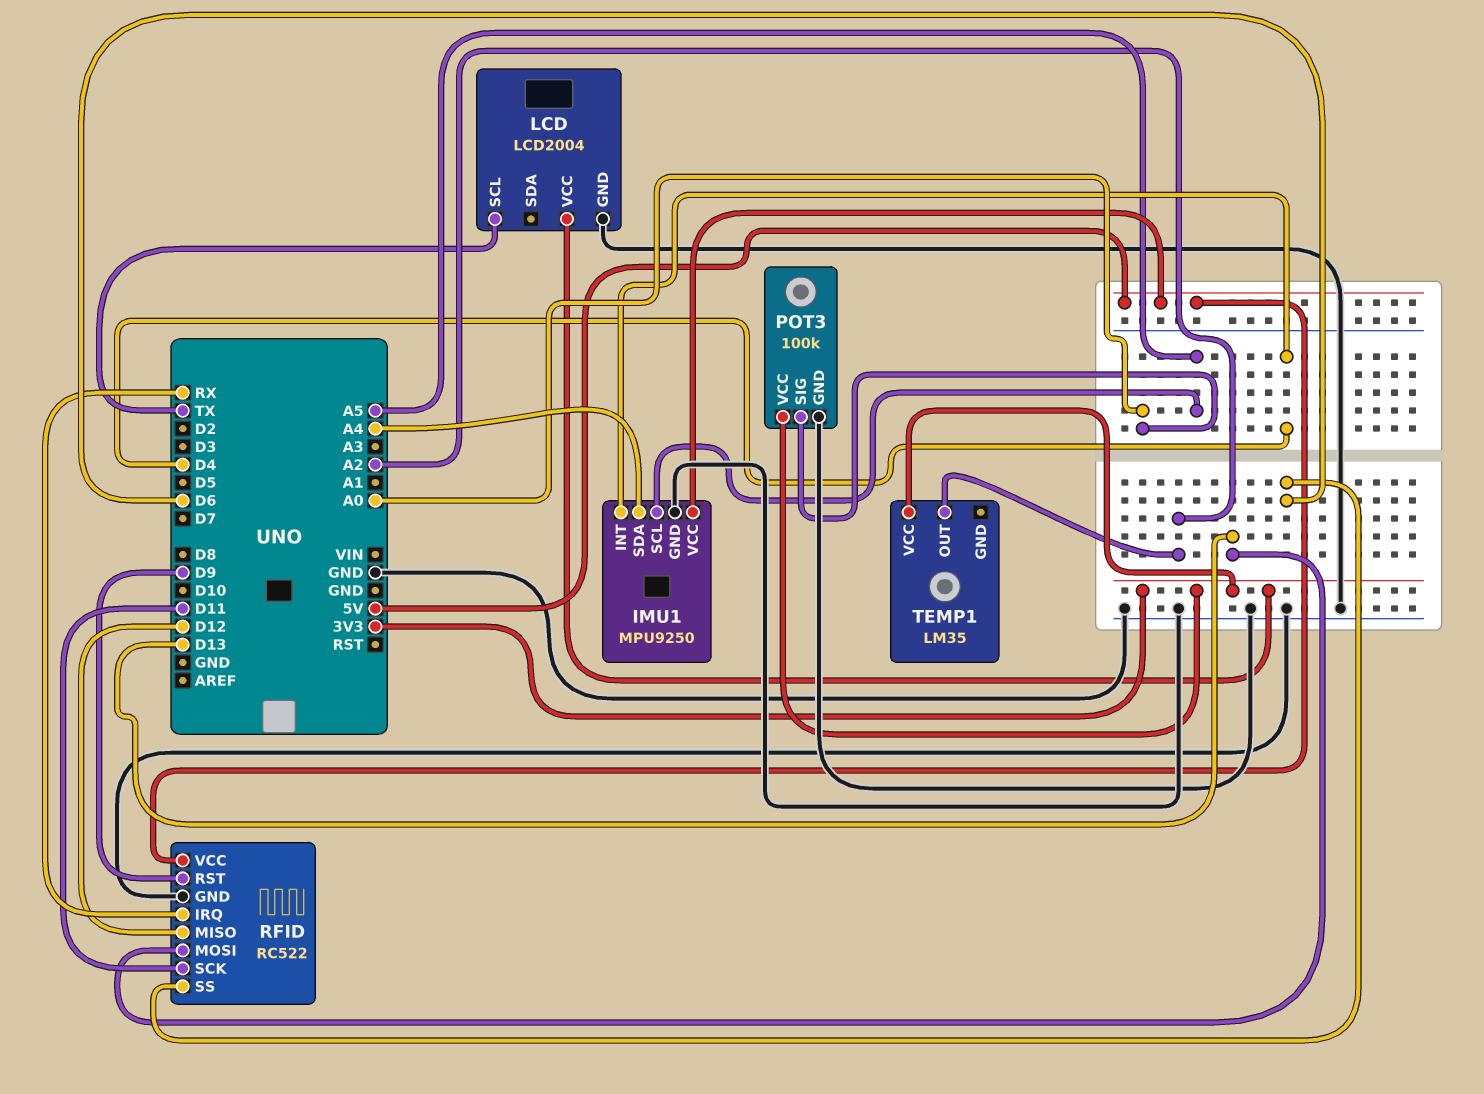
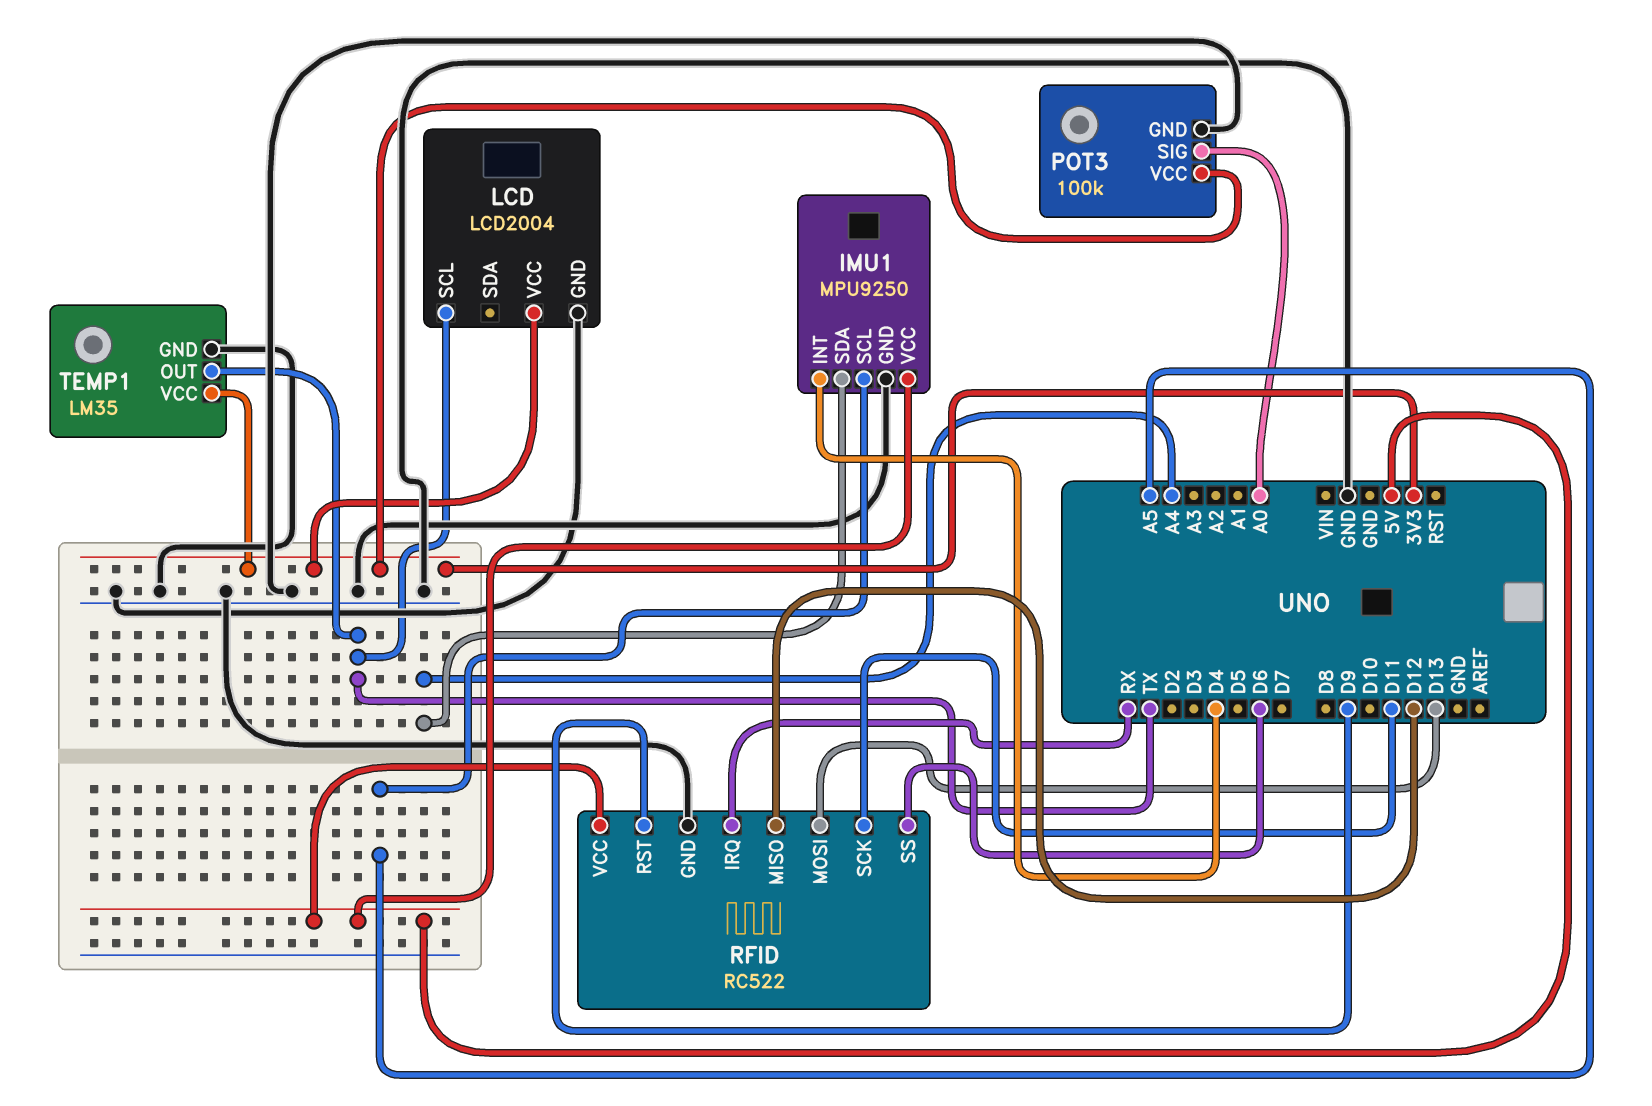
TEMP1 pin GND: none -> GND
TEMP1 pin OUT: A2 -> TX

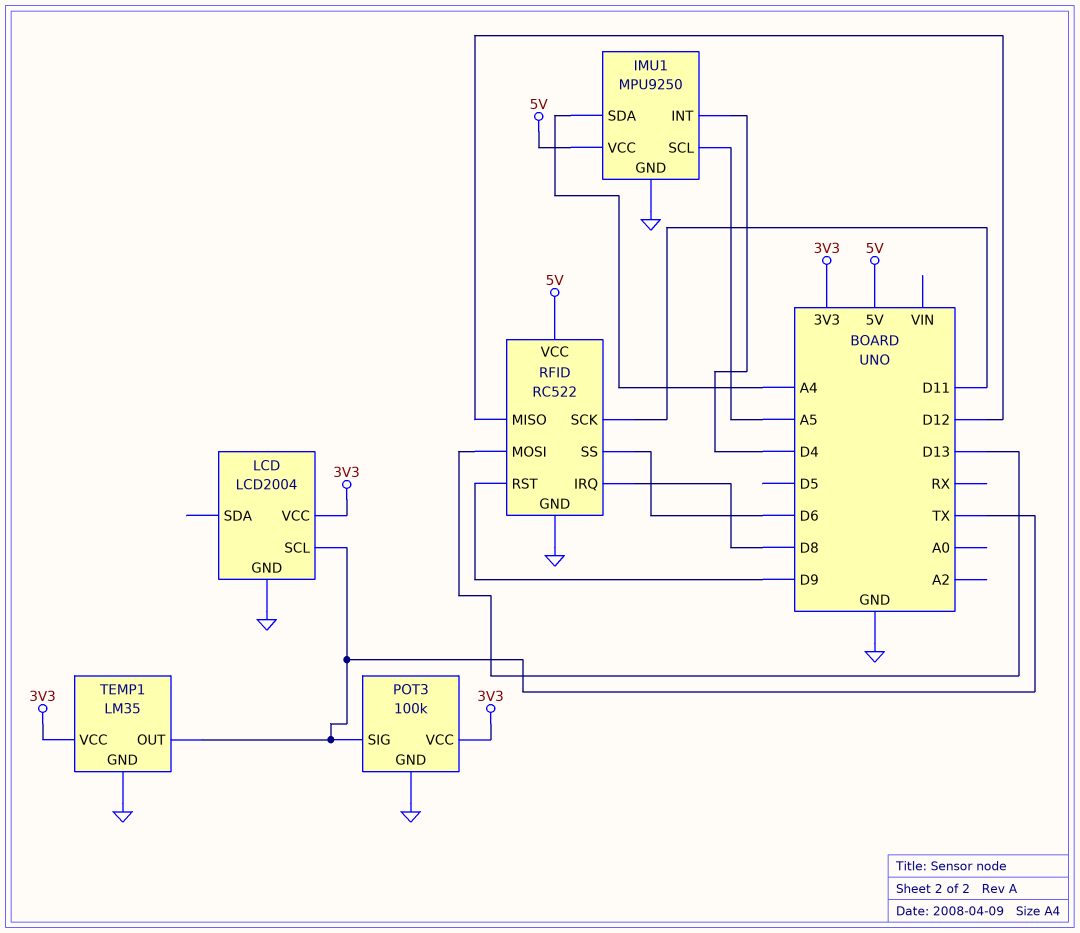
POT3 pin SIG: A0 -> TX
RFID pin IRQ: RX -> D8

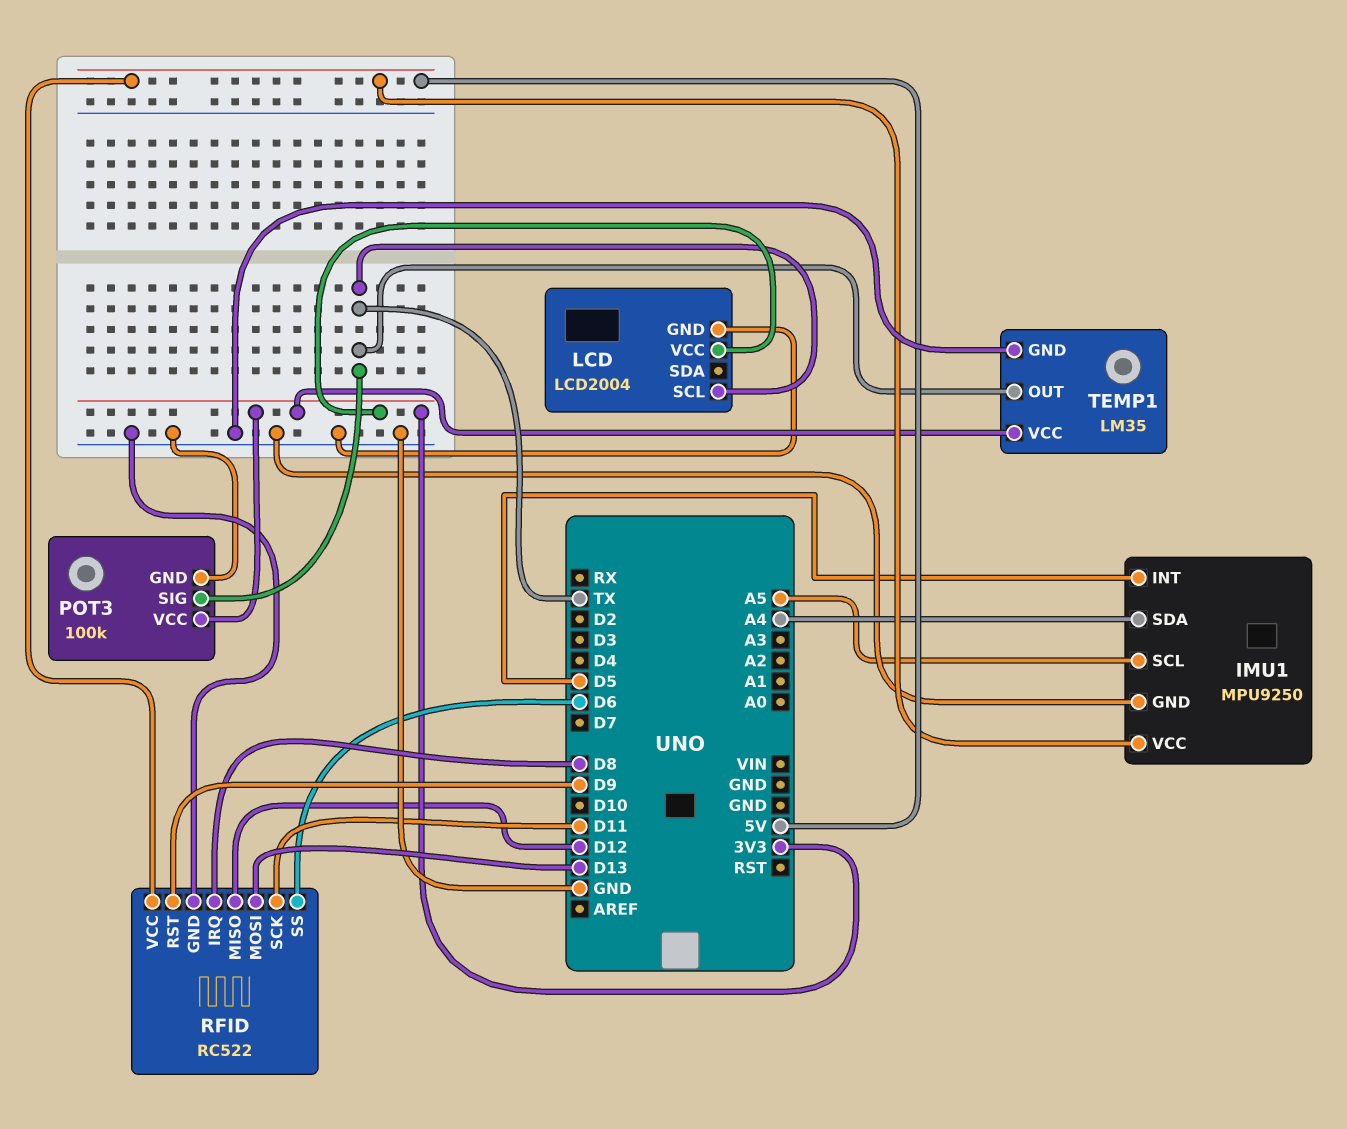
IMU1 pin INT: D4 -> D5

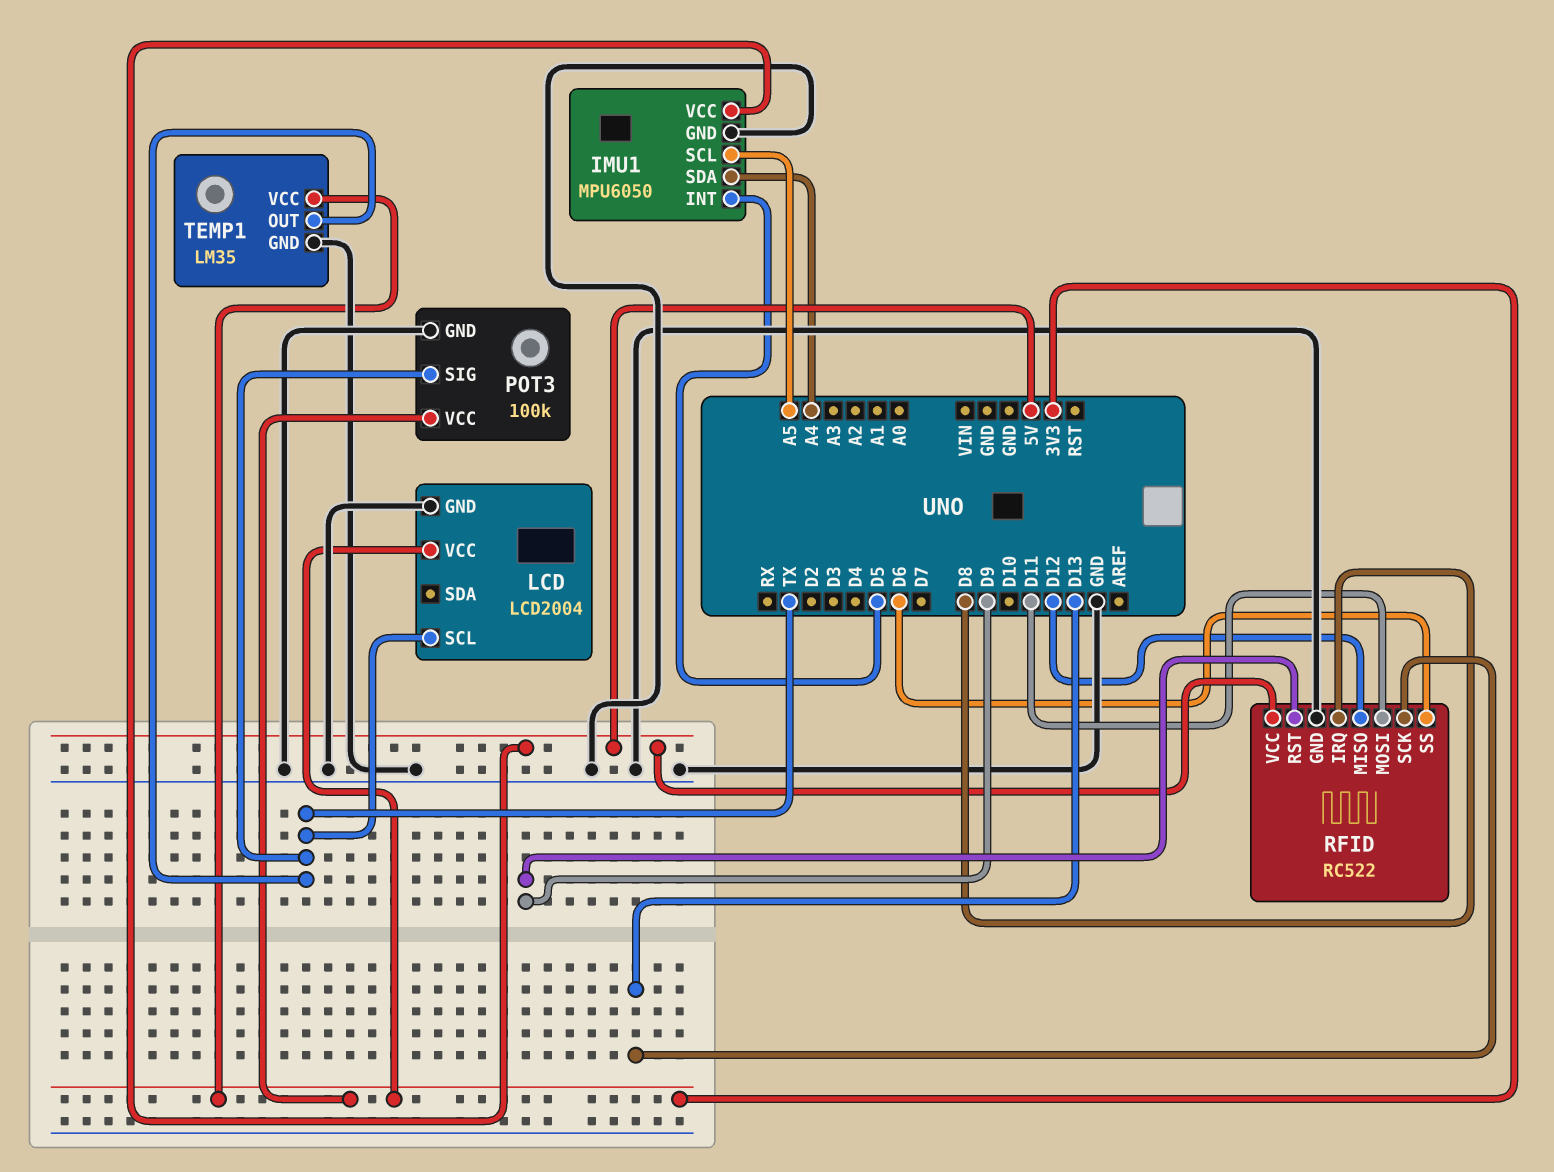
IMU1: MPU9250 -> MPU6050
RFID pin MOSI: D13 -> D11
RFID pin SCK: D11 -> D13

